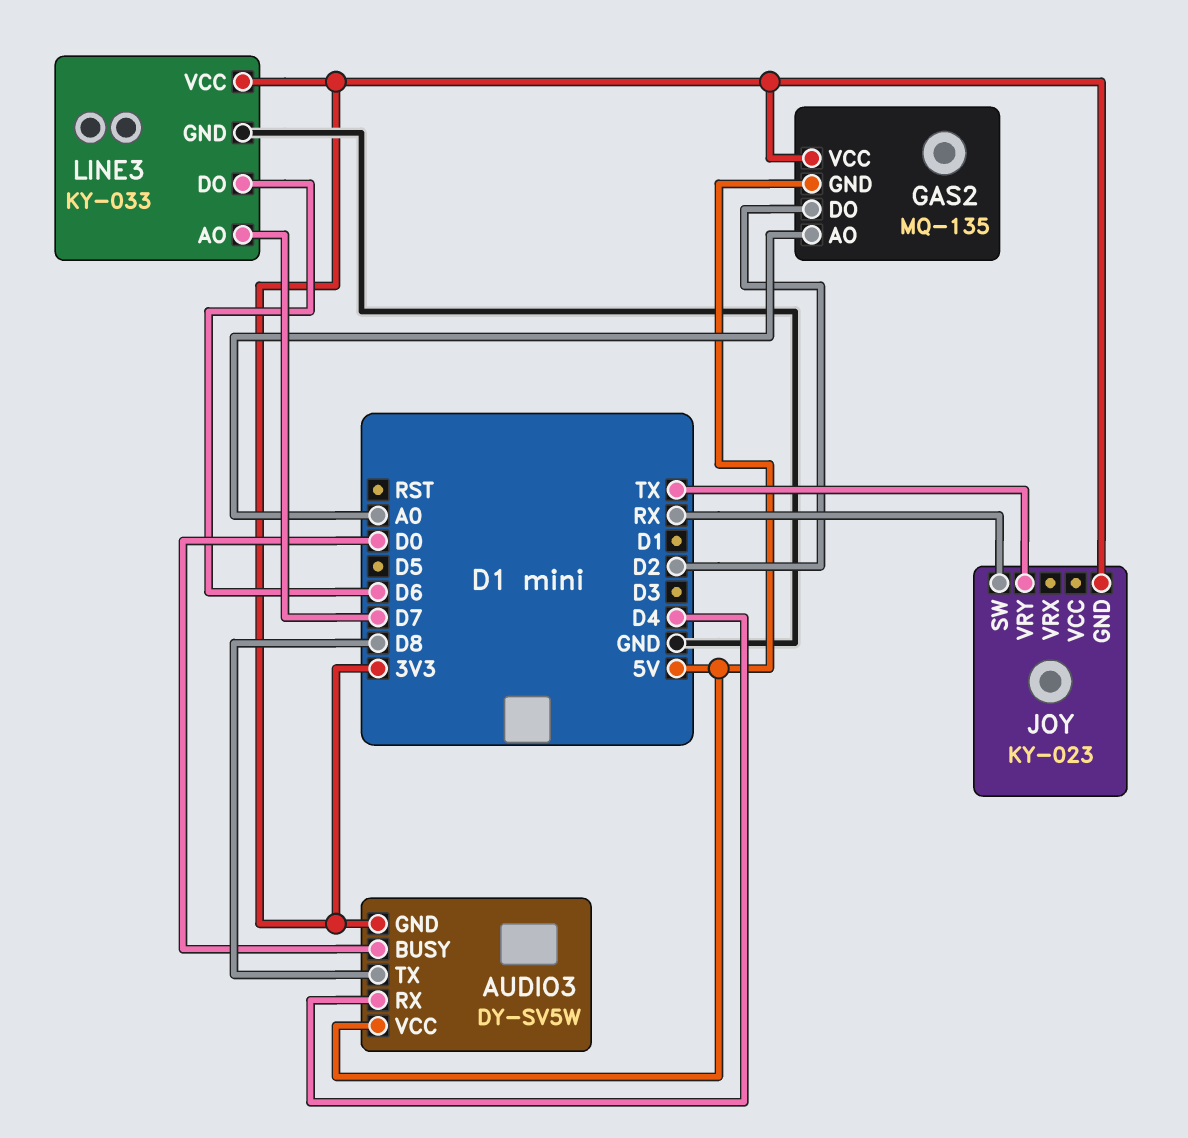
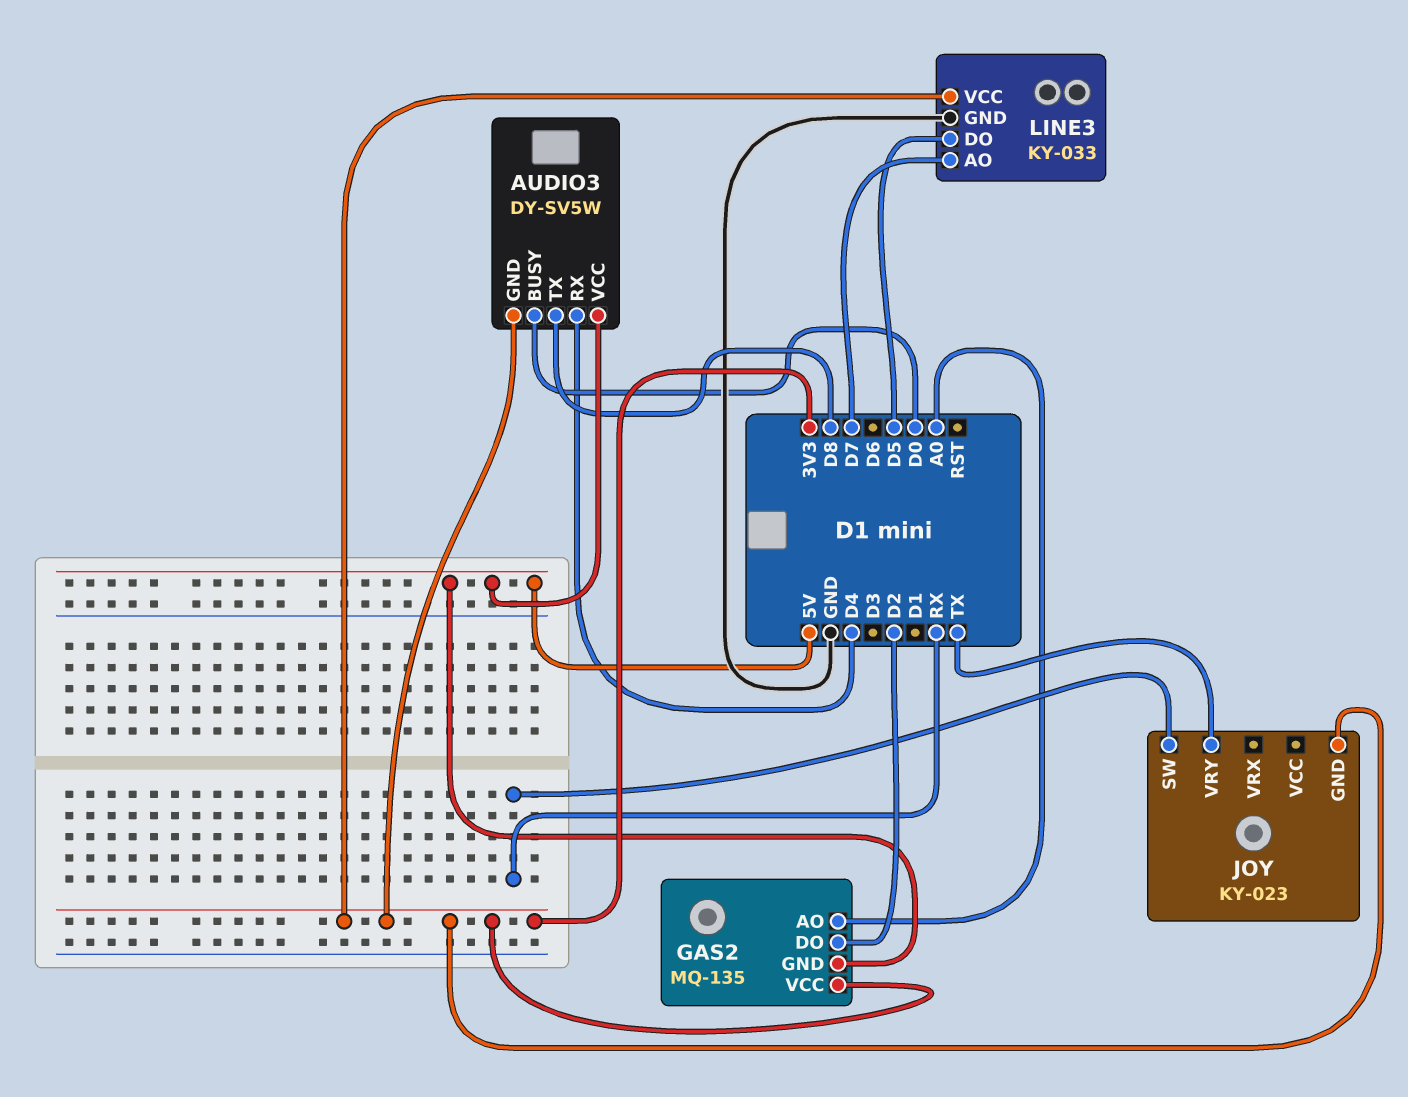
LINE3 pin DO: D6 -> D5

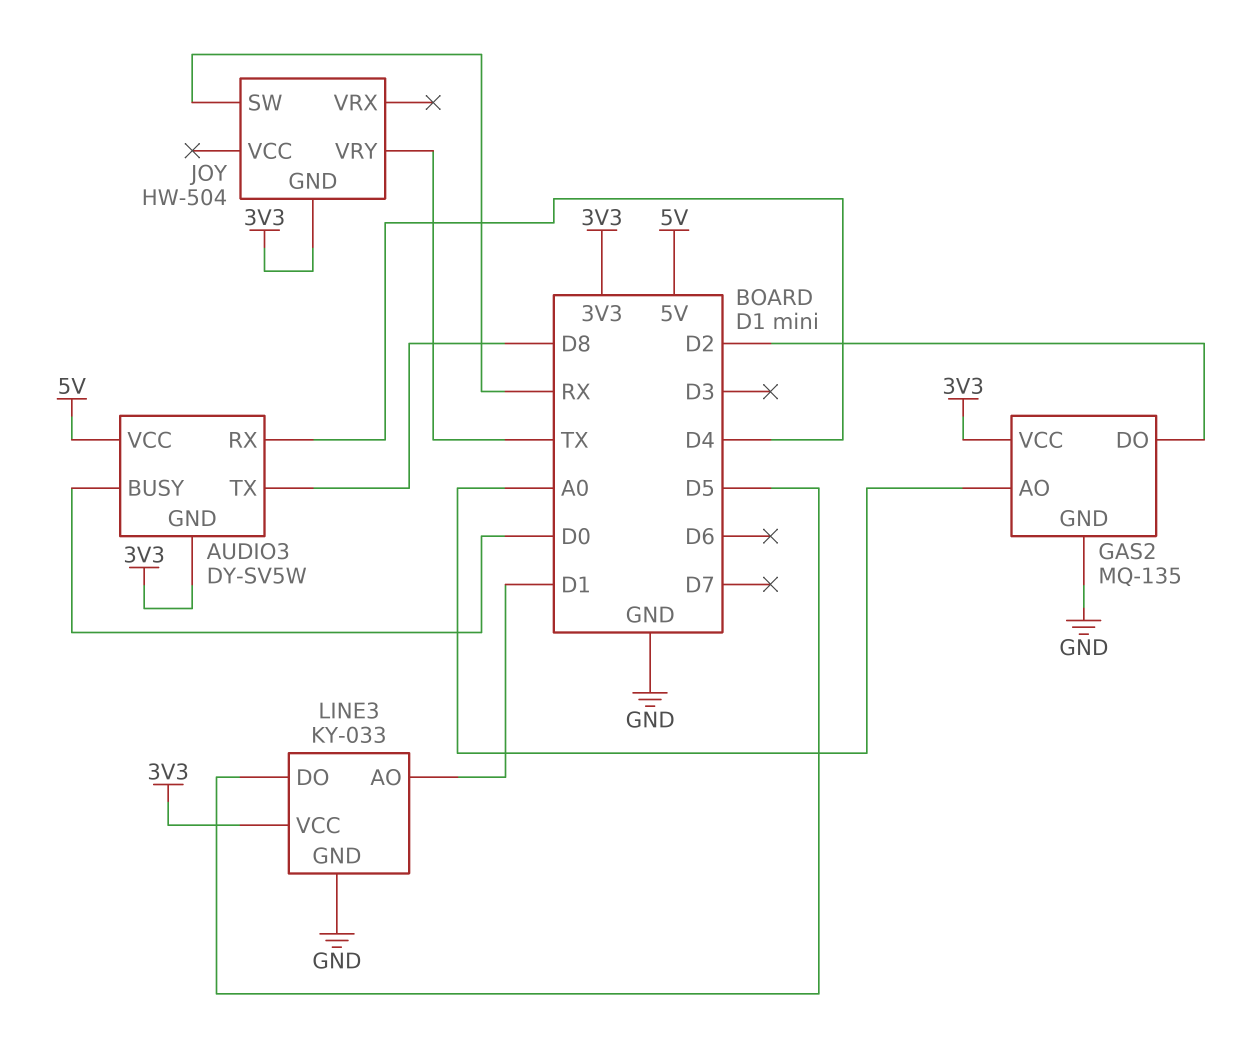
GAS2 pin GND: 5V -> GND
JOY: KY-023 -> HW-504
LINE3 pin AO: D7 -> D1

